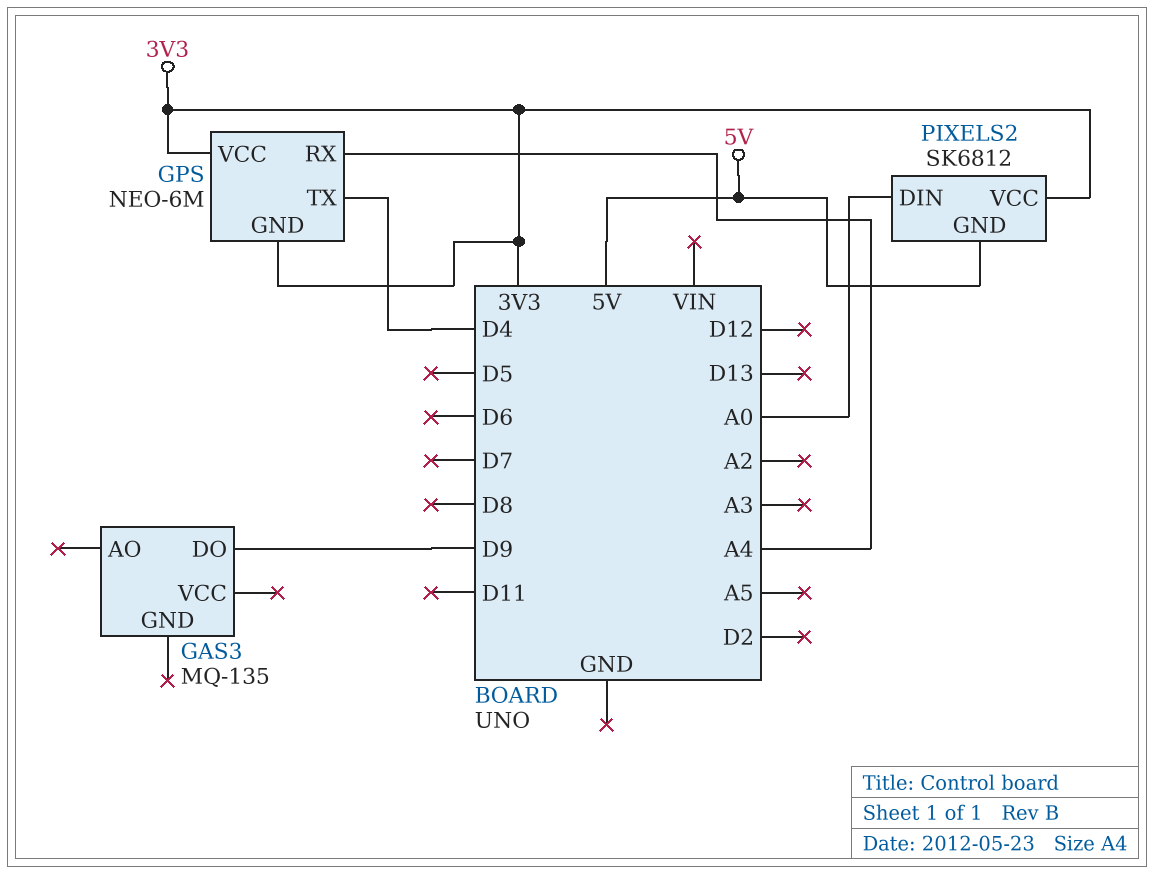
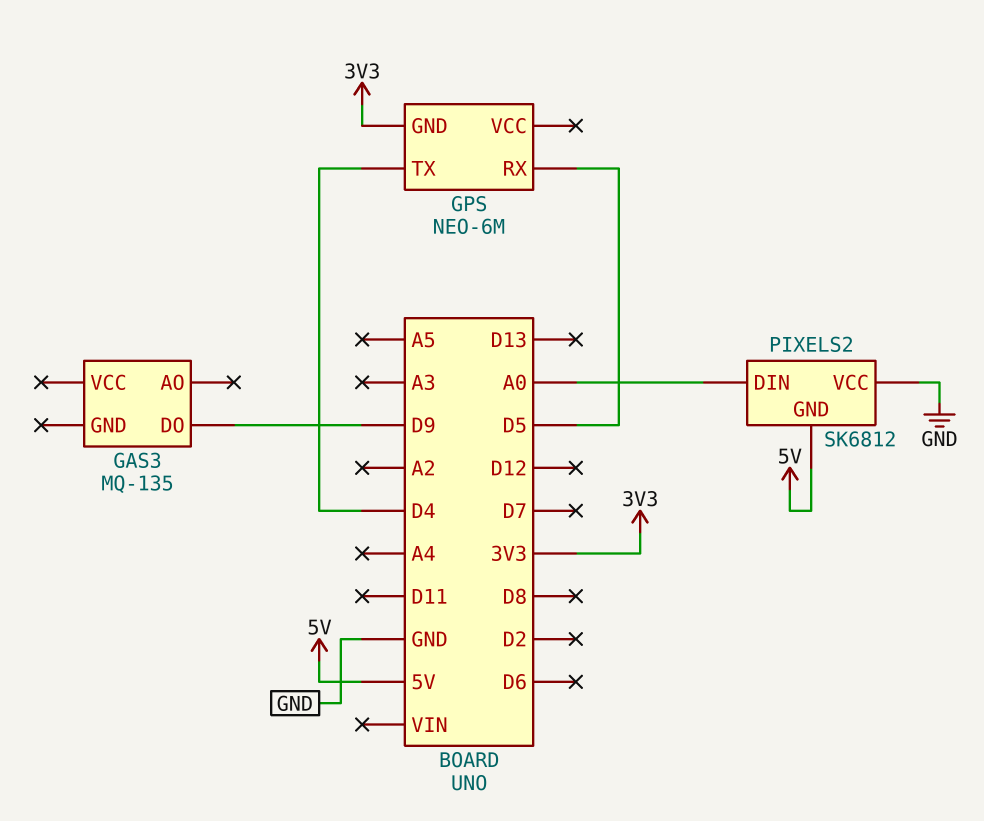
GPS pin RX: A4 -> D5
GPS pin VCC: 3V3 -> none
PIXELS2 pin VCC: 3V3 -> GND

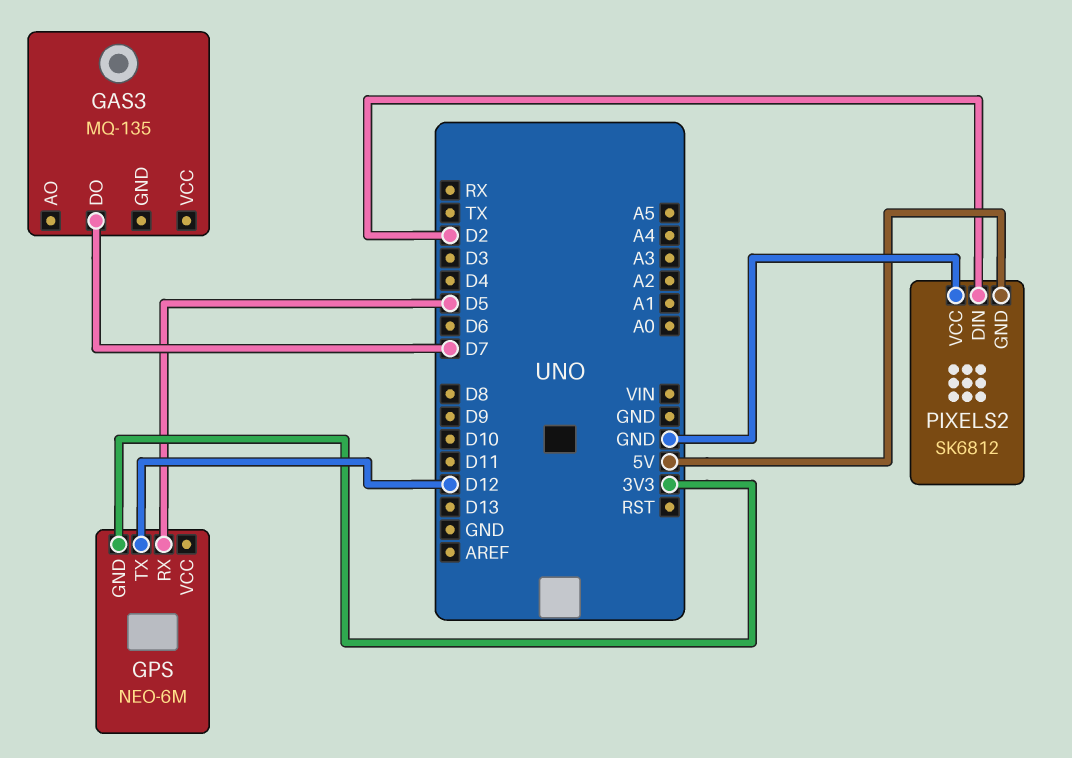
GAS3 pin DO: D9 -> D7
GPS pin TX: D4 -> D12
PIXELS2 pin DIN: A0 -> D2

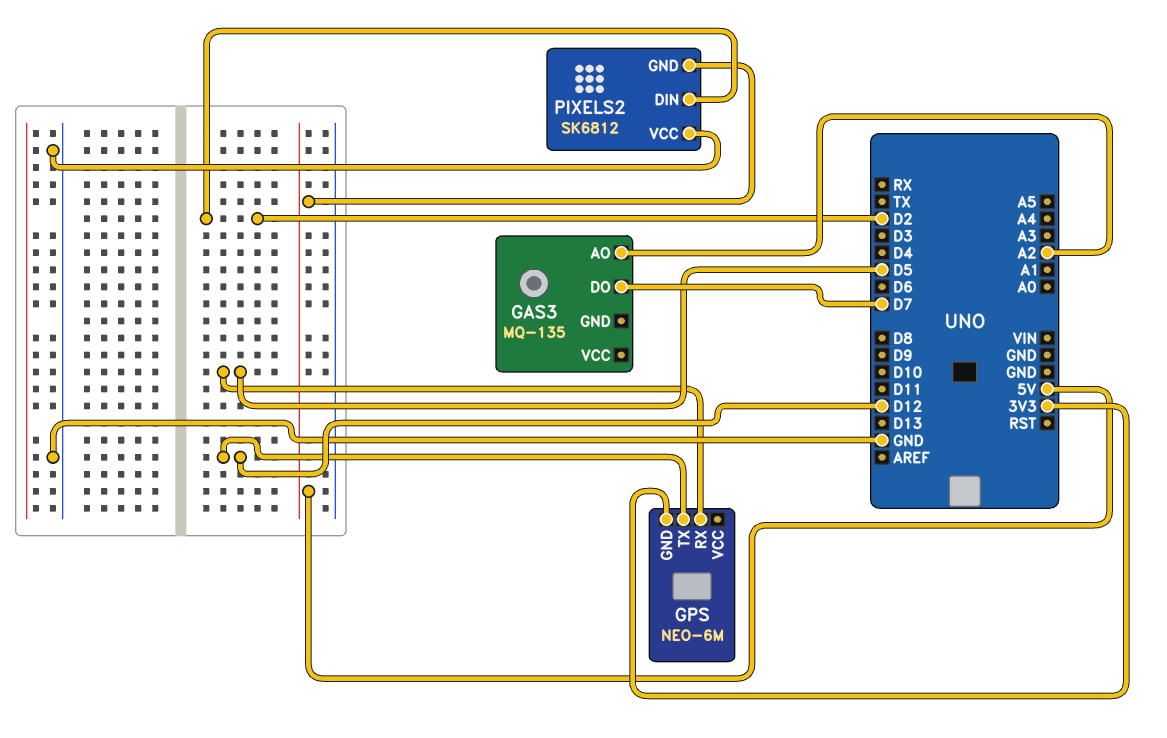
GAS3 pin AO: none -> A2

